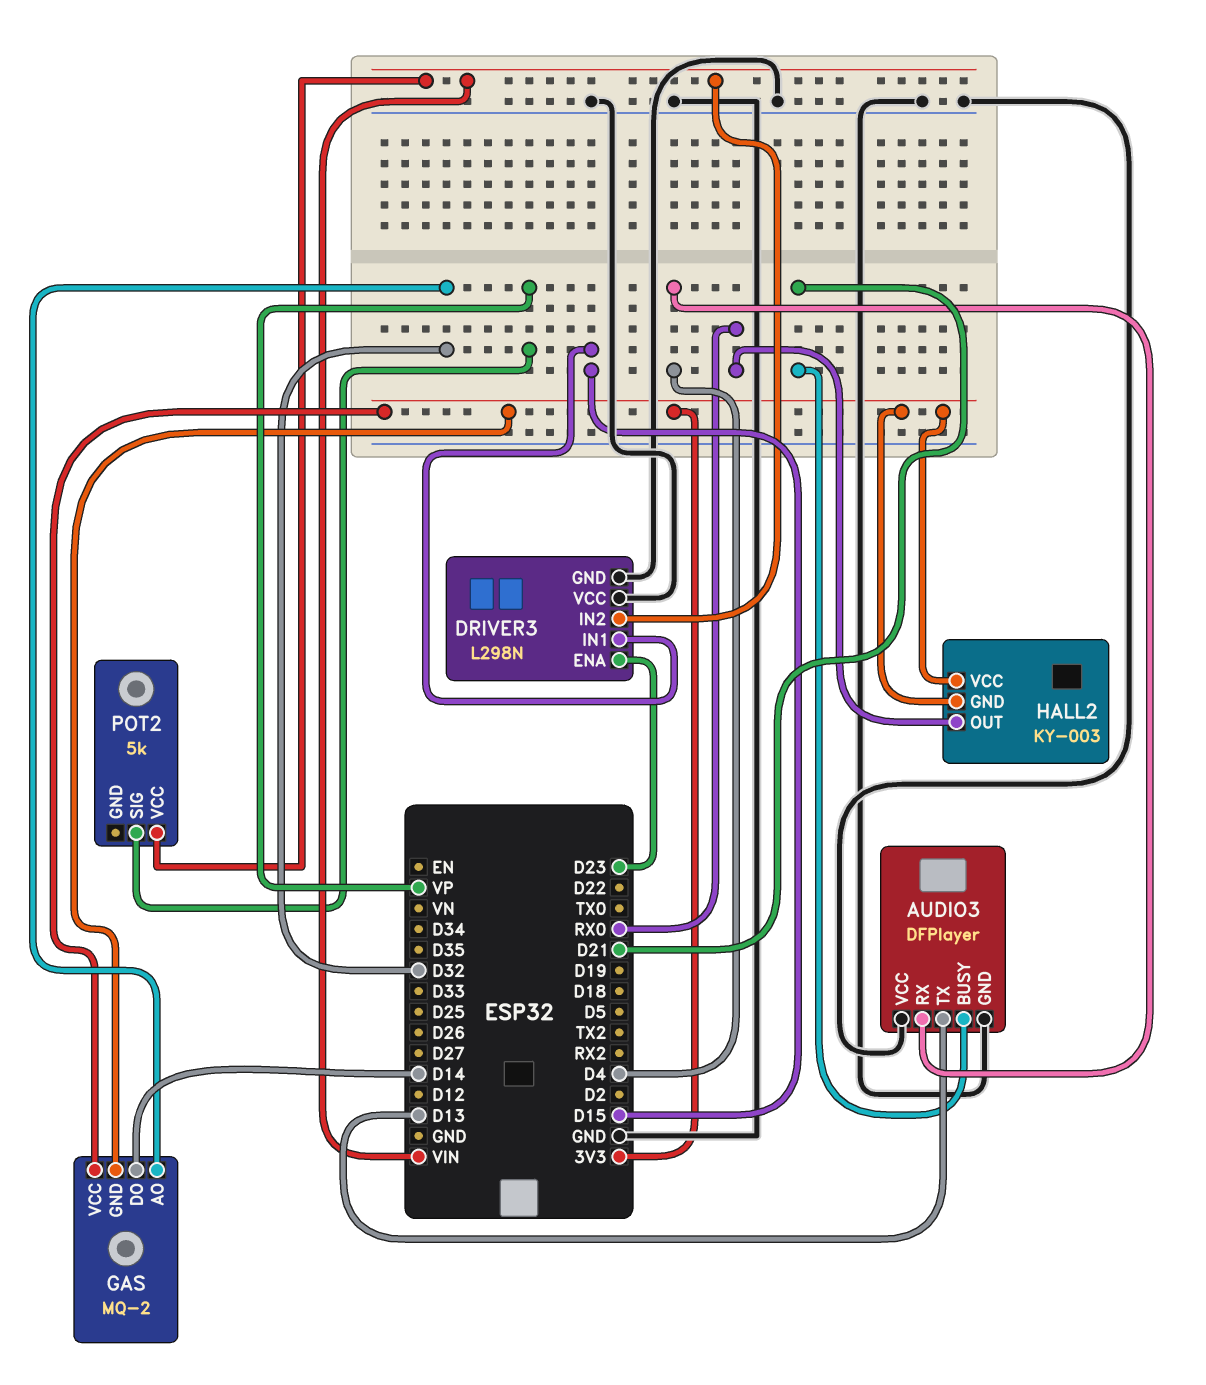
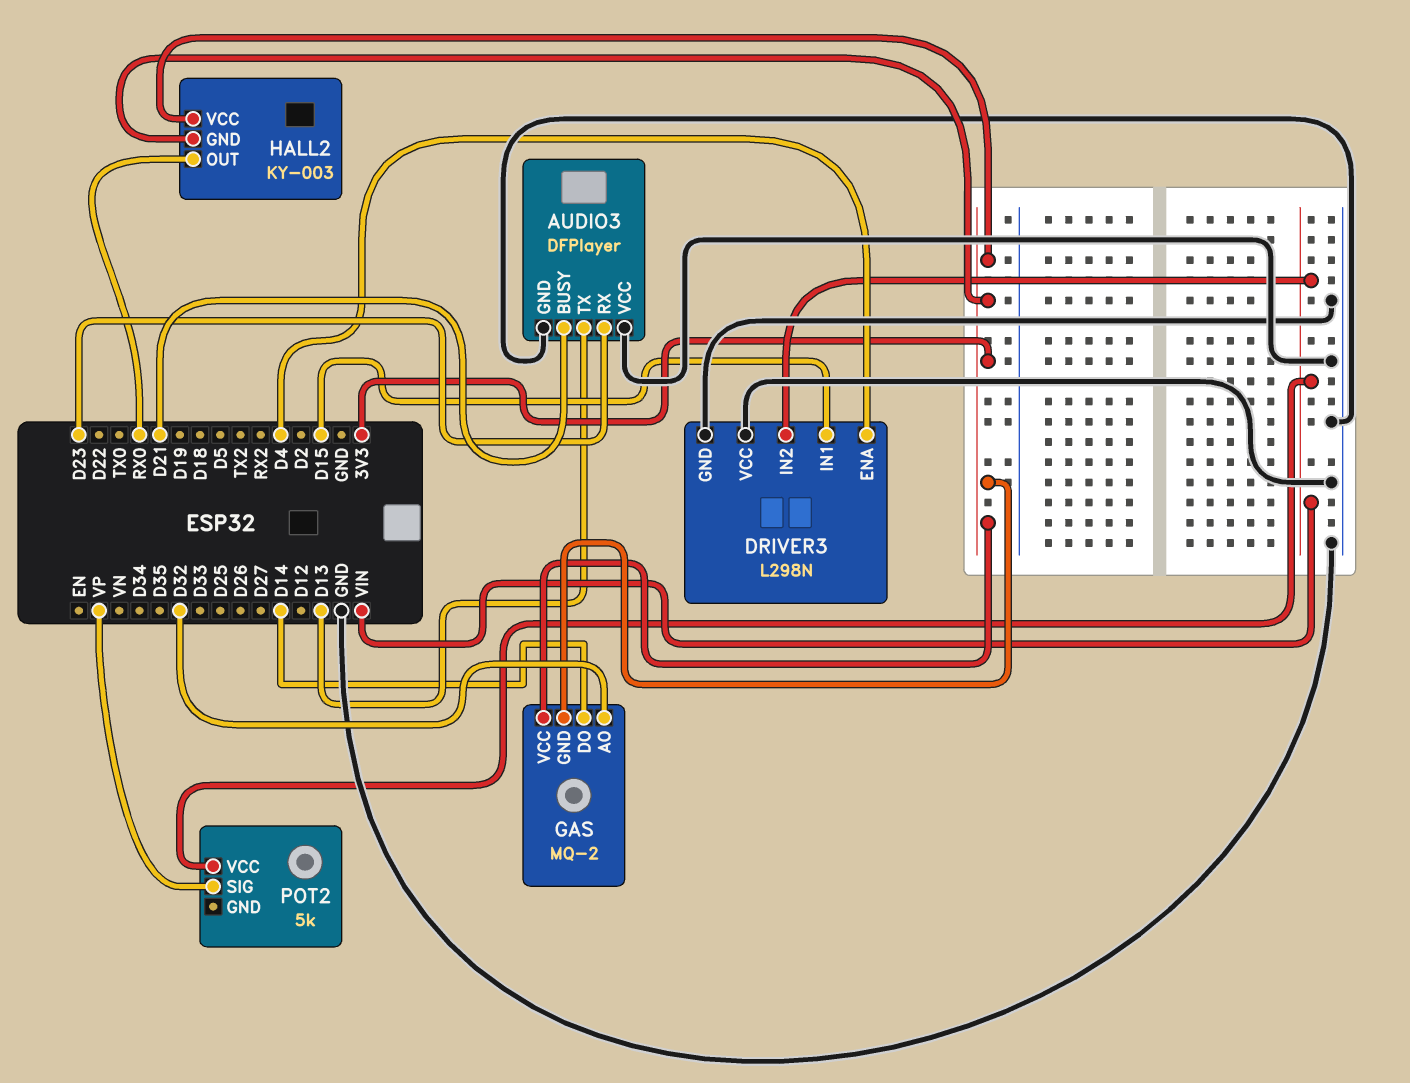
AUDIO3 pin RX: D4 -> D23
DRIVER3 pin ENA: D23 -> D4

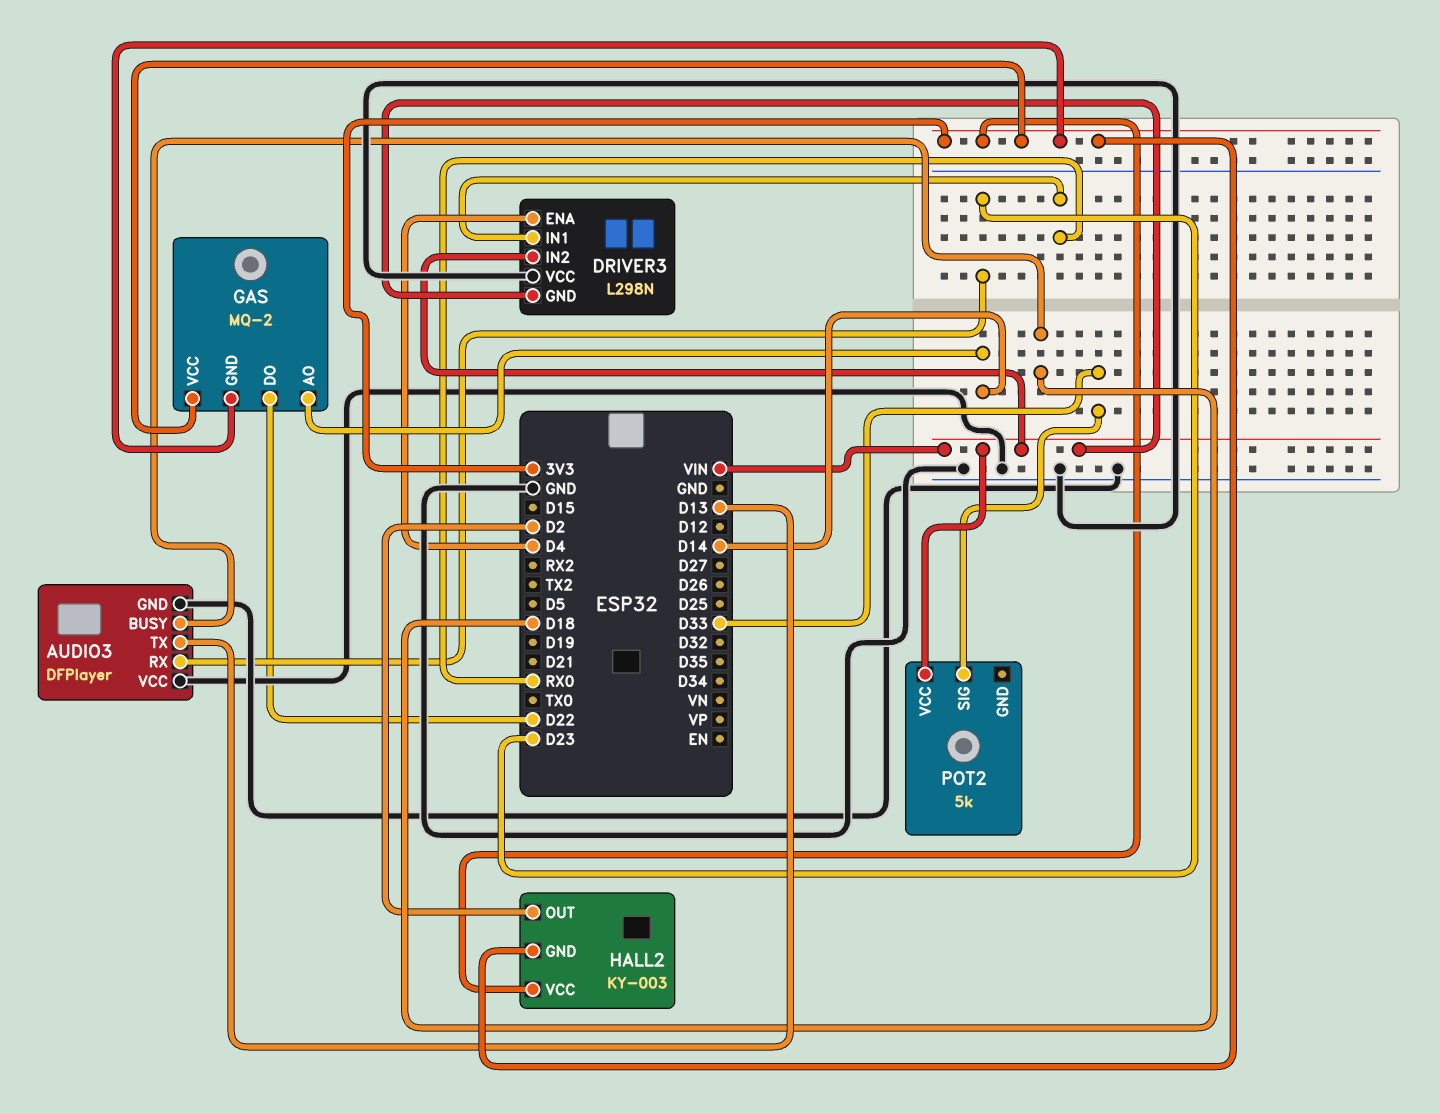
AUDIO3 pin BUSY: D21 -> D18
DRIVER3 pin GND: GND -> VIN
DRIVER3 pin IN1: D15 -> RX0
GAS pin AO: D32 -> D14
GAS pin DO: D14 -> D22
HALL2 pin OUT: RX0 -> D2
POT2 pin SIG: VP -> D33

